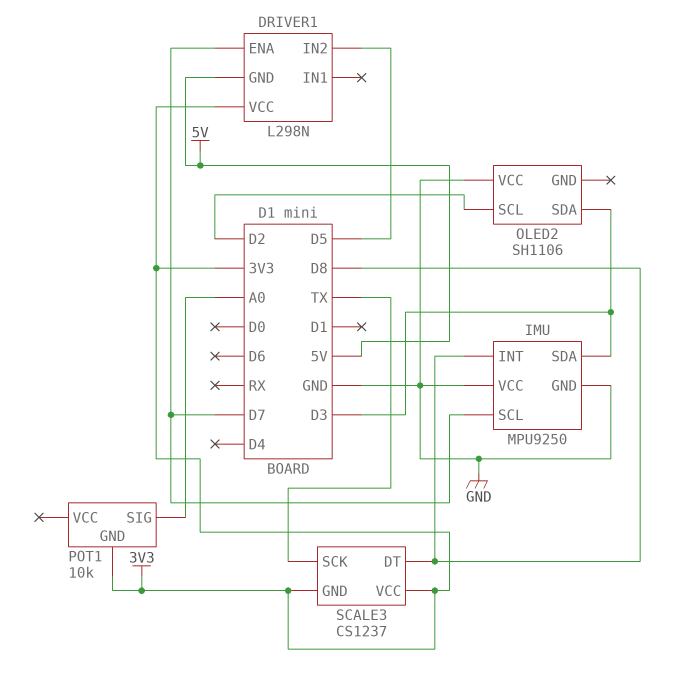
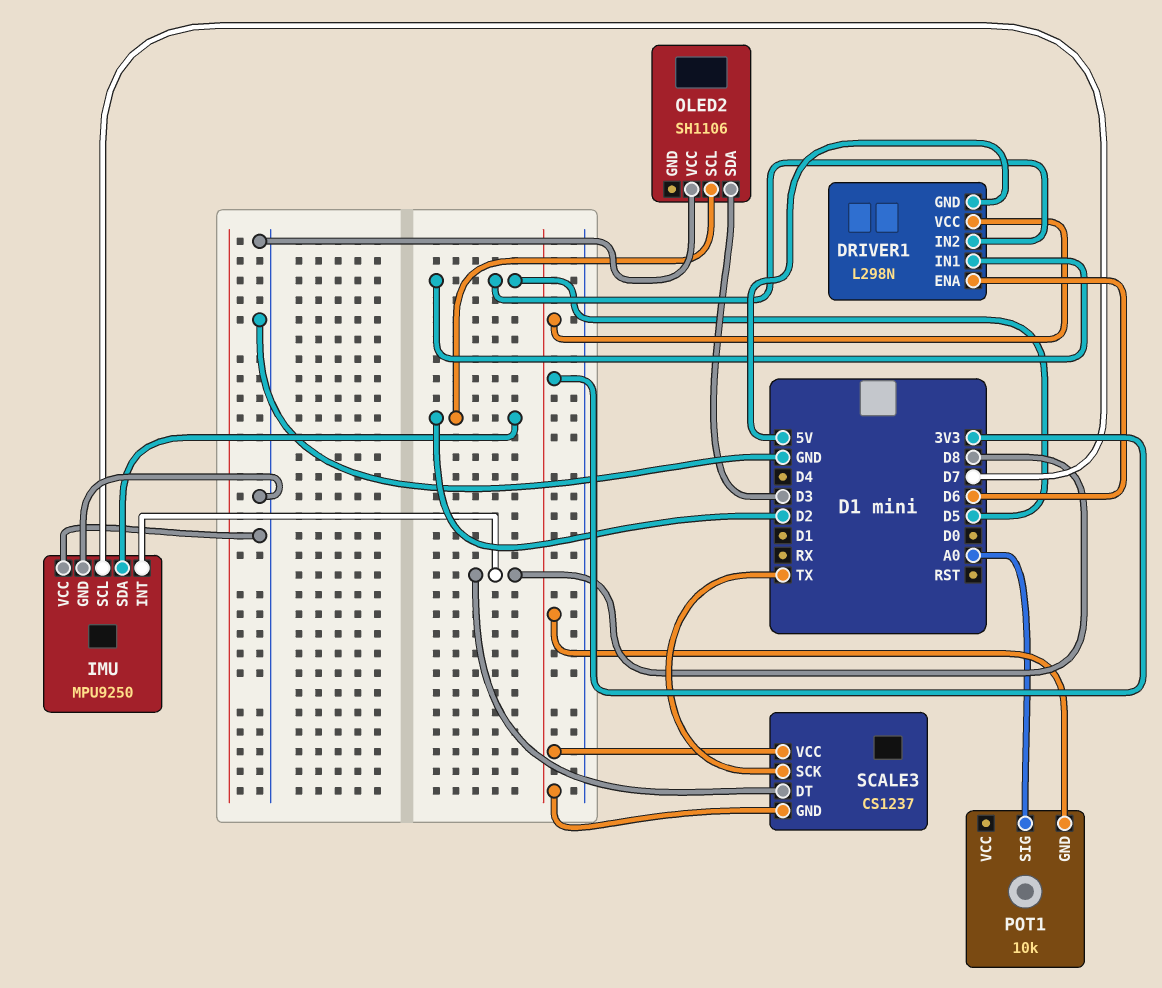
DRIVER1 pin ENA: D7 -> D6
DRIVER1 pin IN1: none -> D5
IMU pin SDA: D3 -> D2

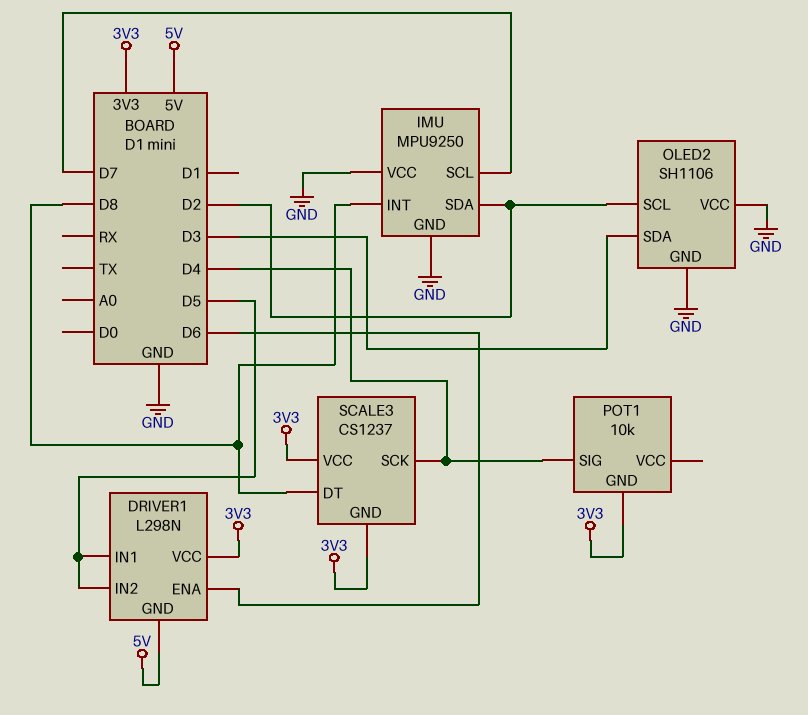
OLED2 pin GND: none -> GND
POT1 pin SIG: A0 -> D4
SCALE3 pin SCK: TX -> D4

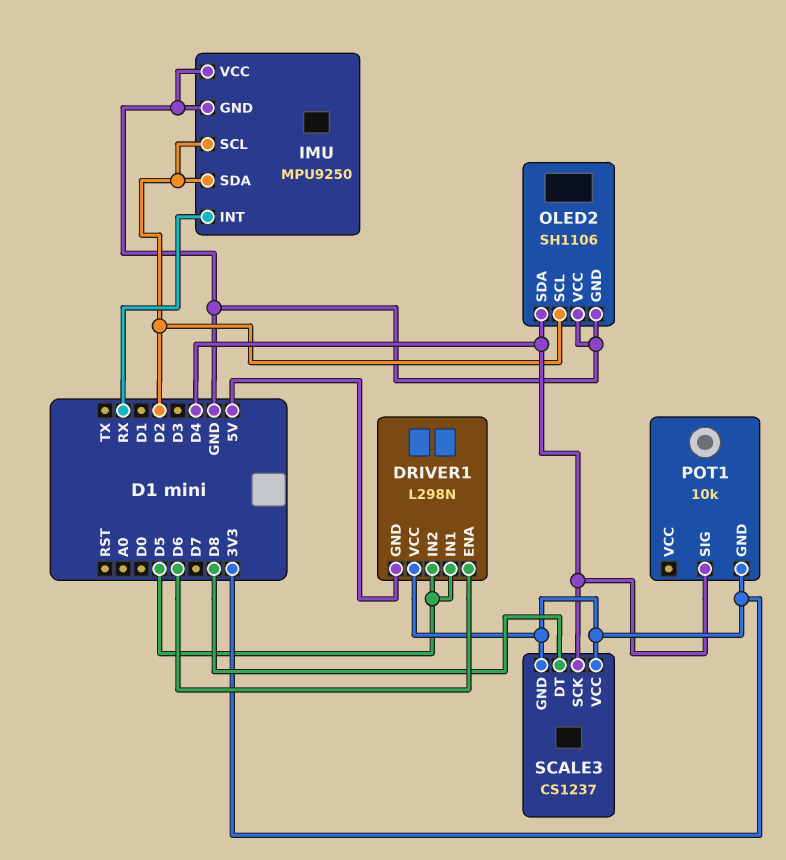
IMU pin INT: D8 -> RX
IMU pin SCL: D7 -> D2
OLED2 pin SDA: D3 -> D4

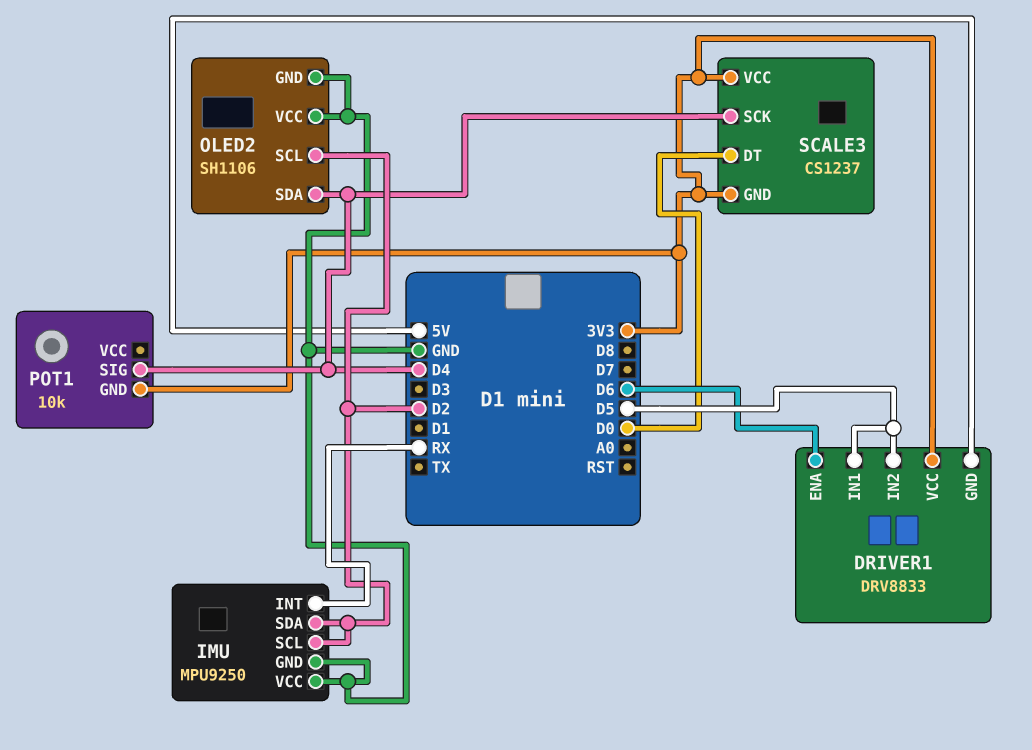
DRIVER1: L298N -> DRV8833
SCALE3 pin DT: D8 -> D0

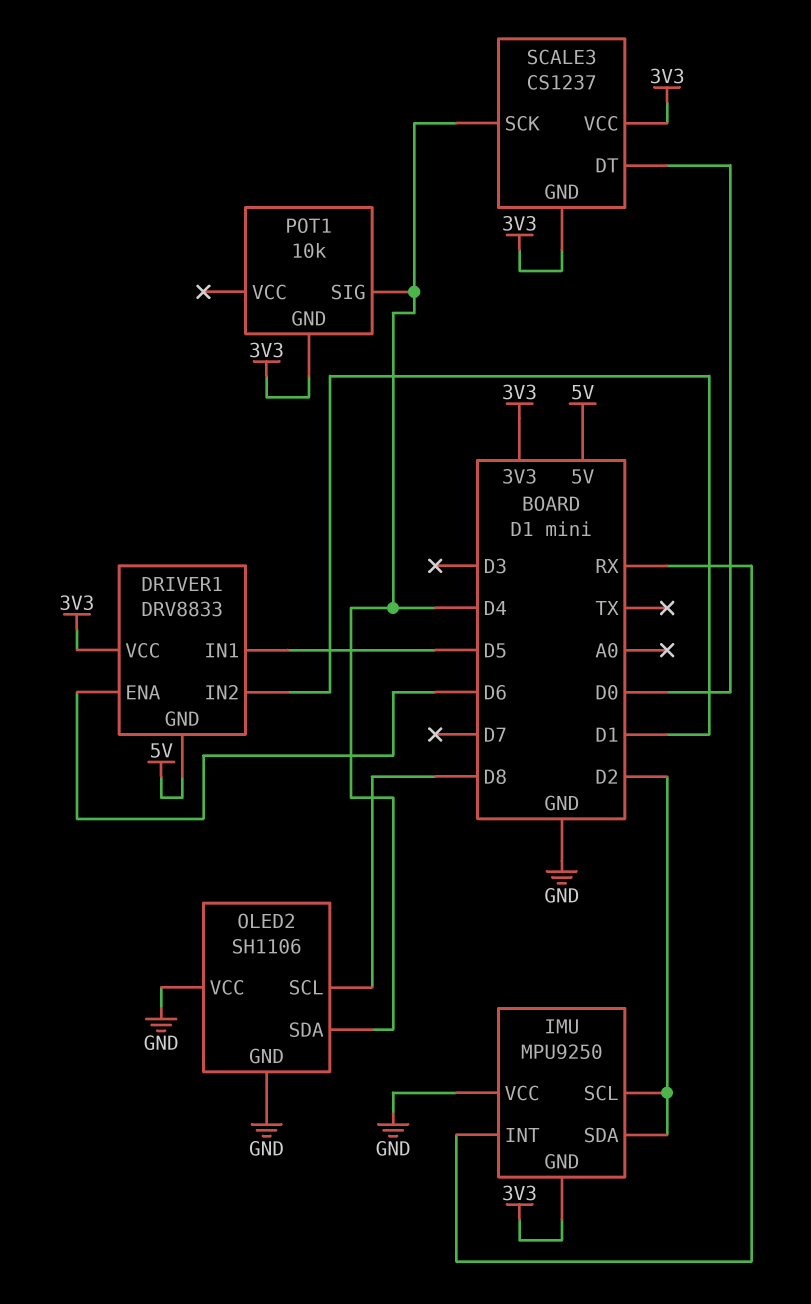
DRIVER1 pin IN2: D5 -> D1
IMU pin GND: GND -> 3V3
OLED2 pin SCL: D2 -> D8

